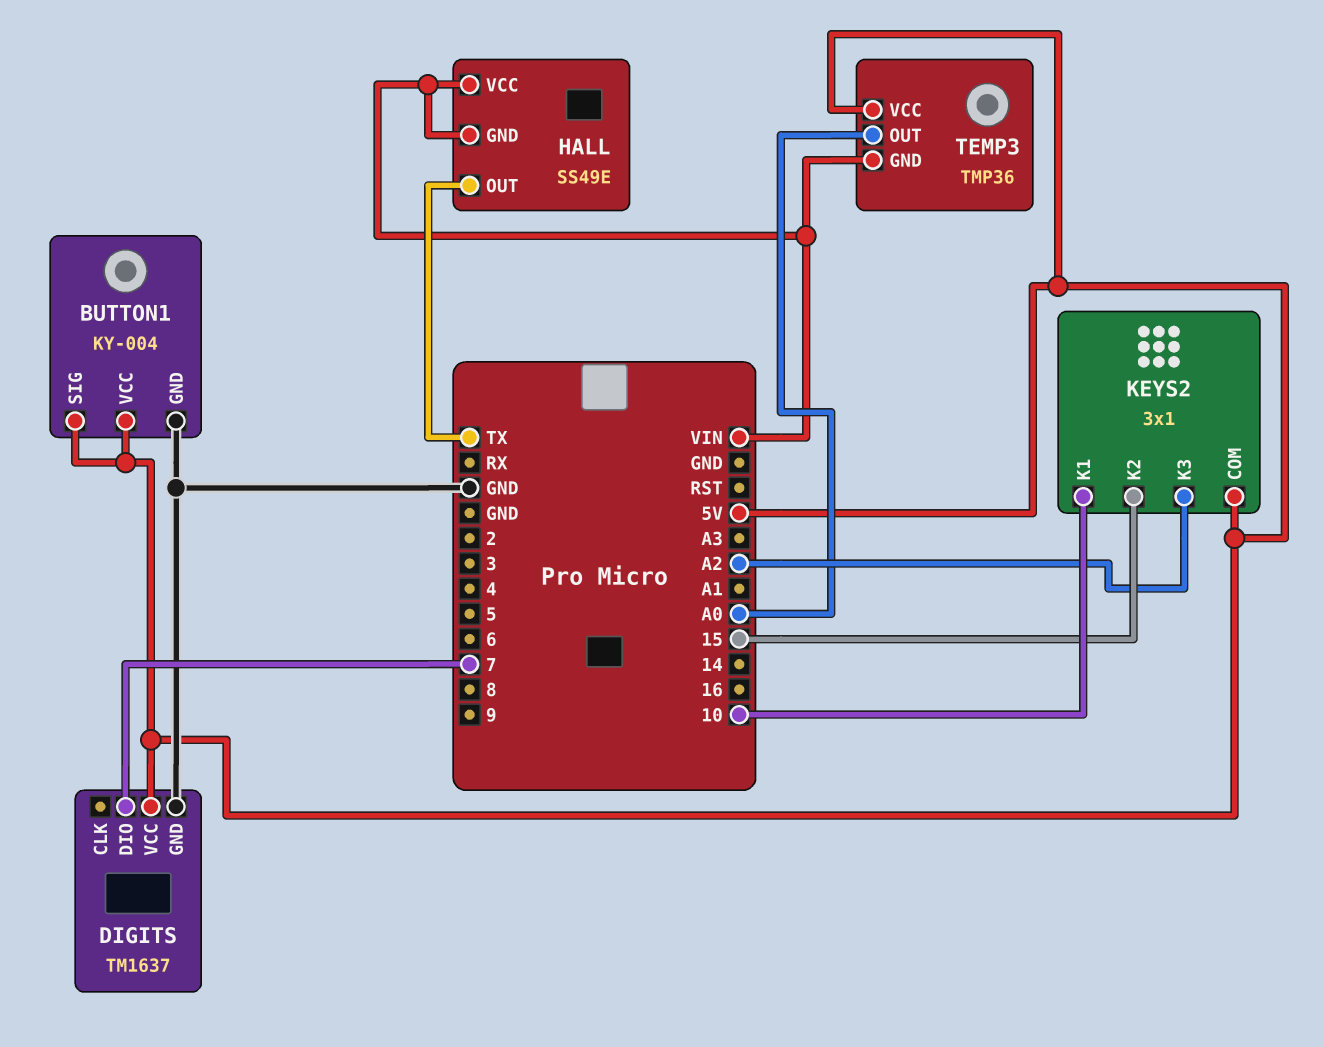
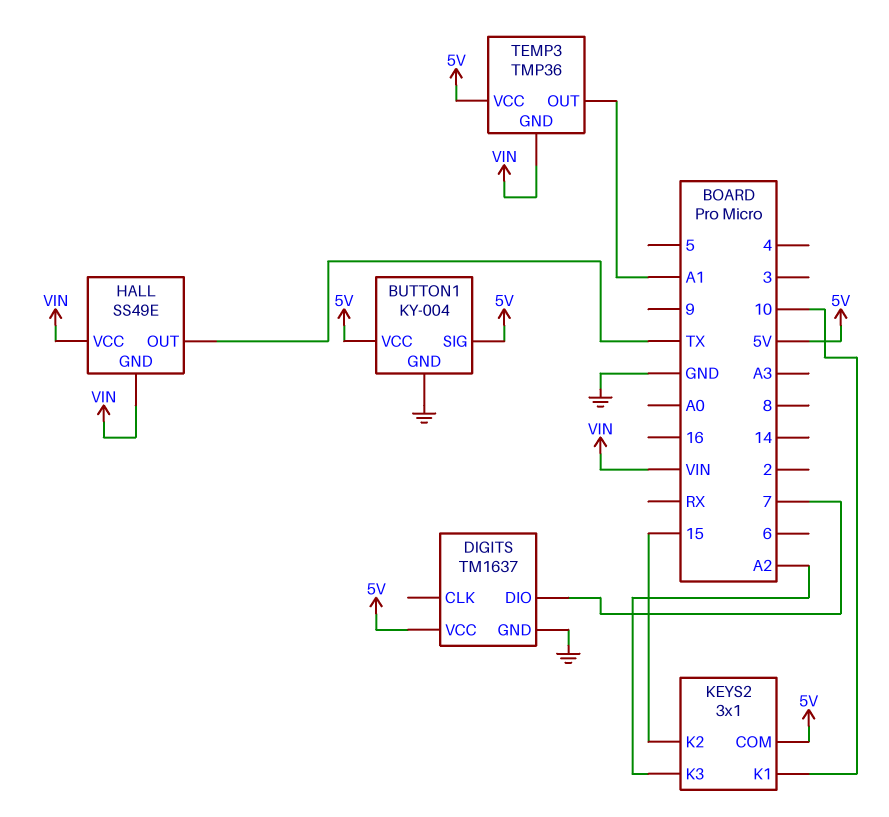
TEMP3 pin OUT: A0 -> A1

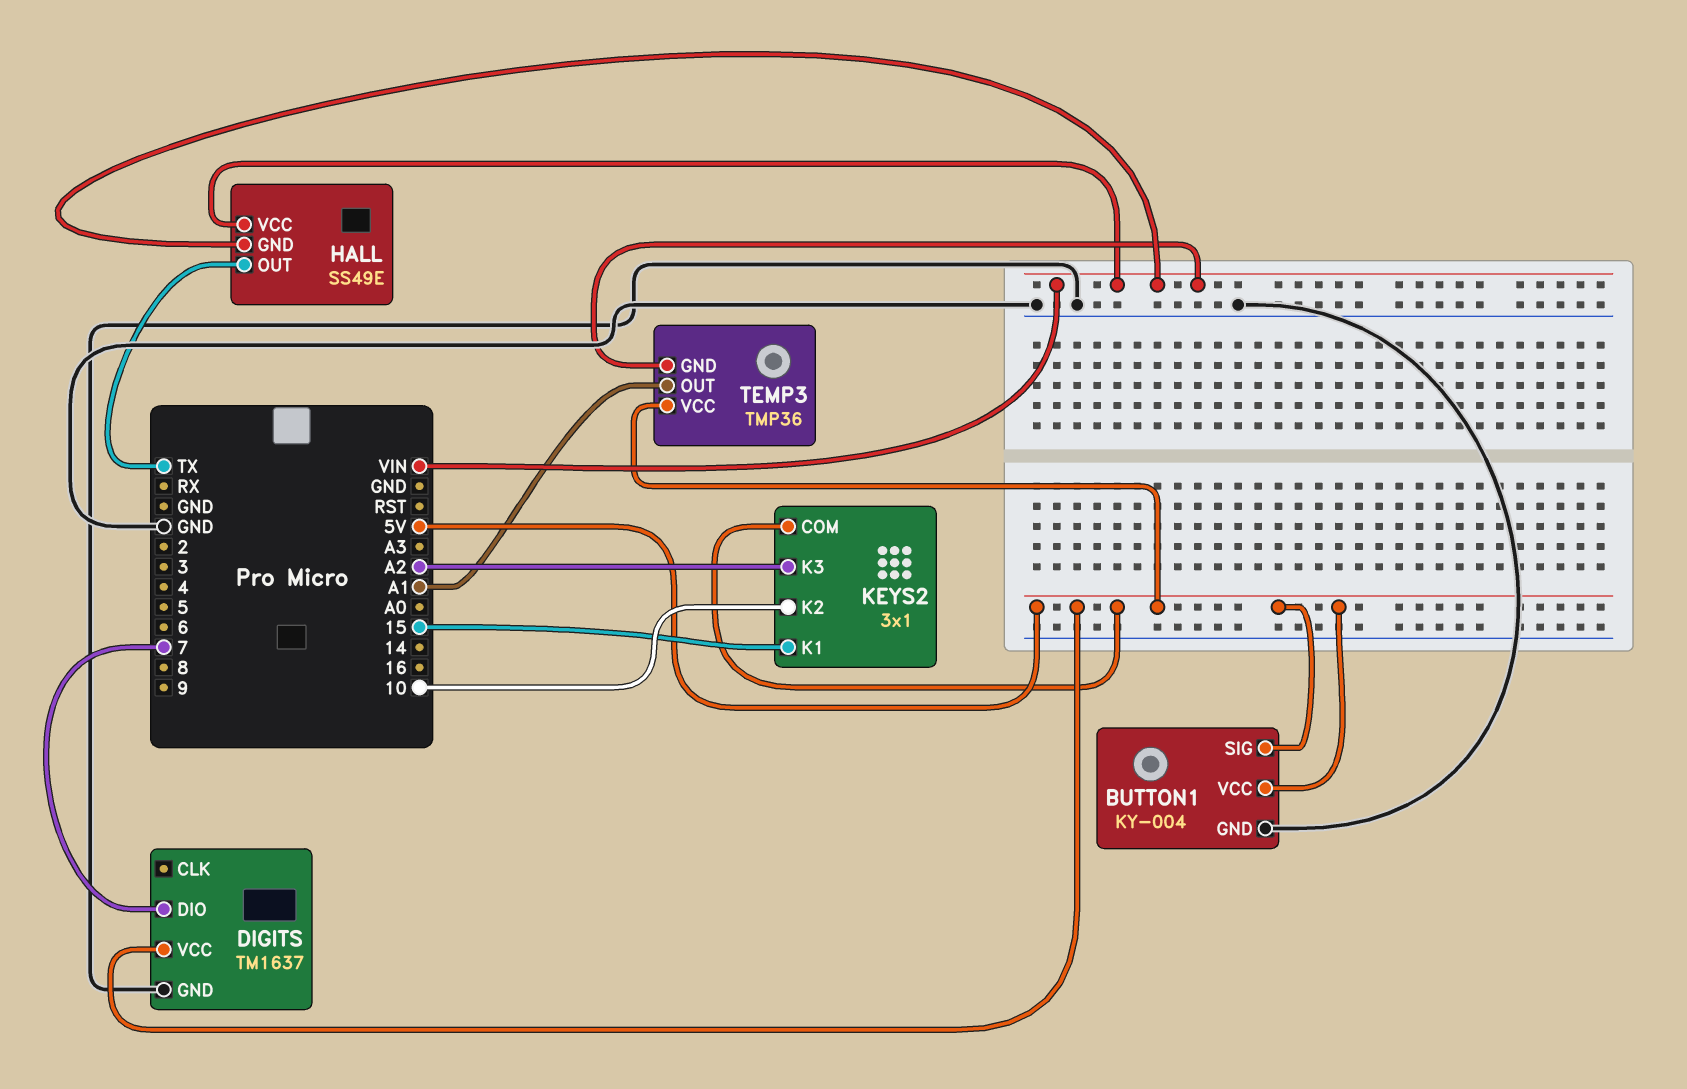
KEYS2 pin K1: 10 -> 15
KEYS2 pin K2: 15 -> 10

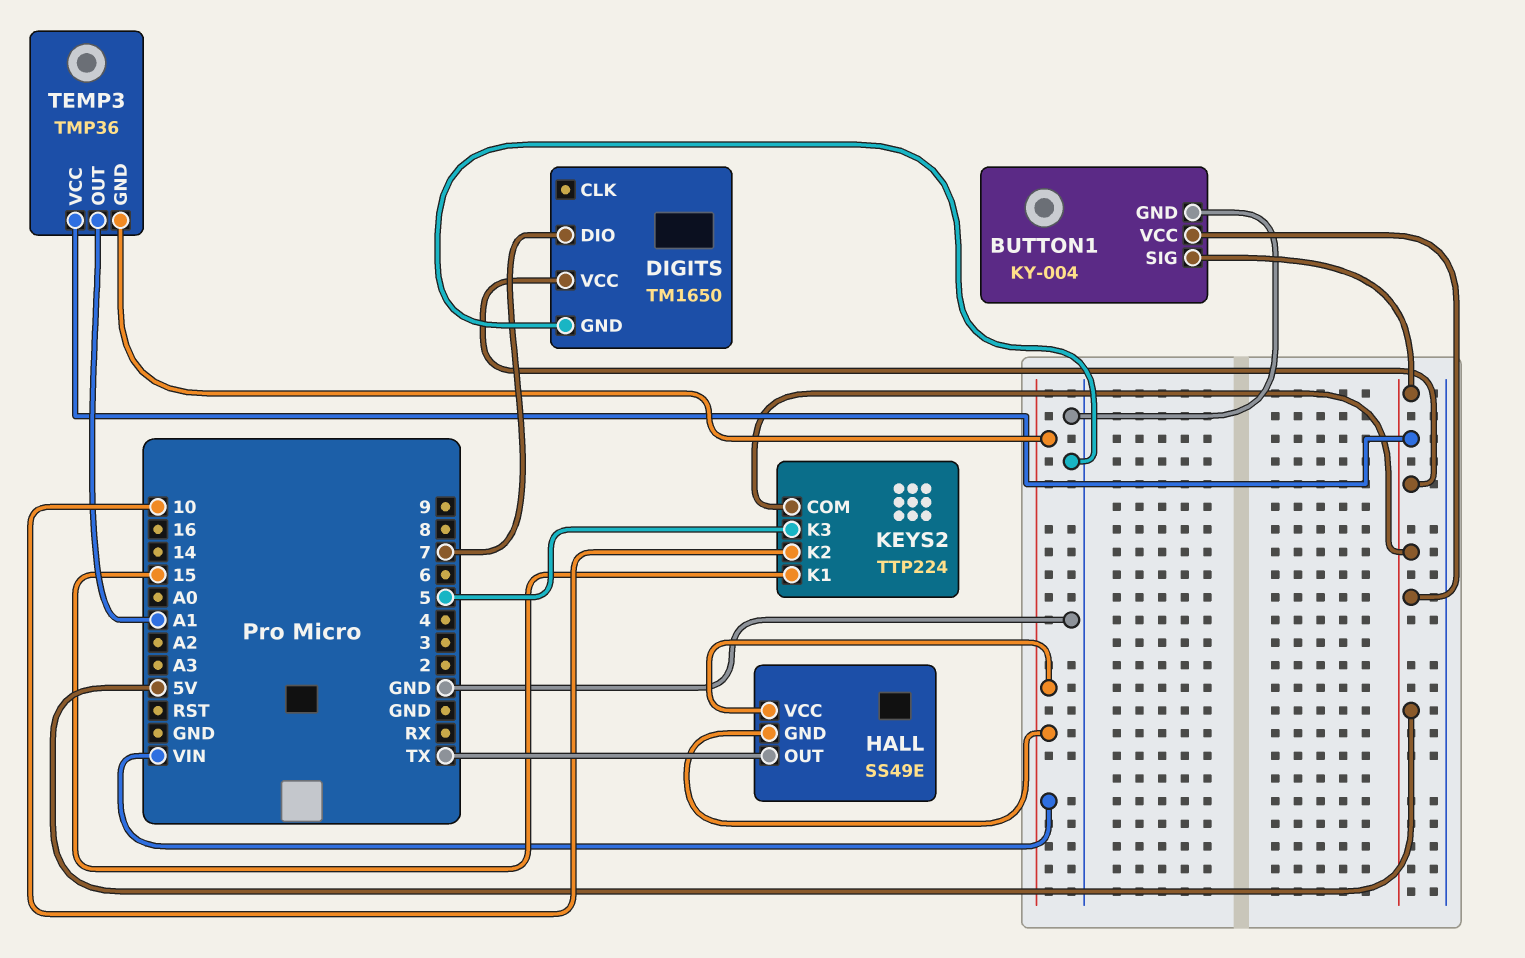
DIGITS: TM1637 -> TM1650
KEYS2: 3x1 -> TTP224
KEYS2 pin K3: A2 -> 5

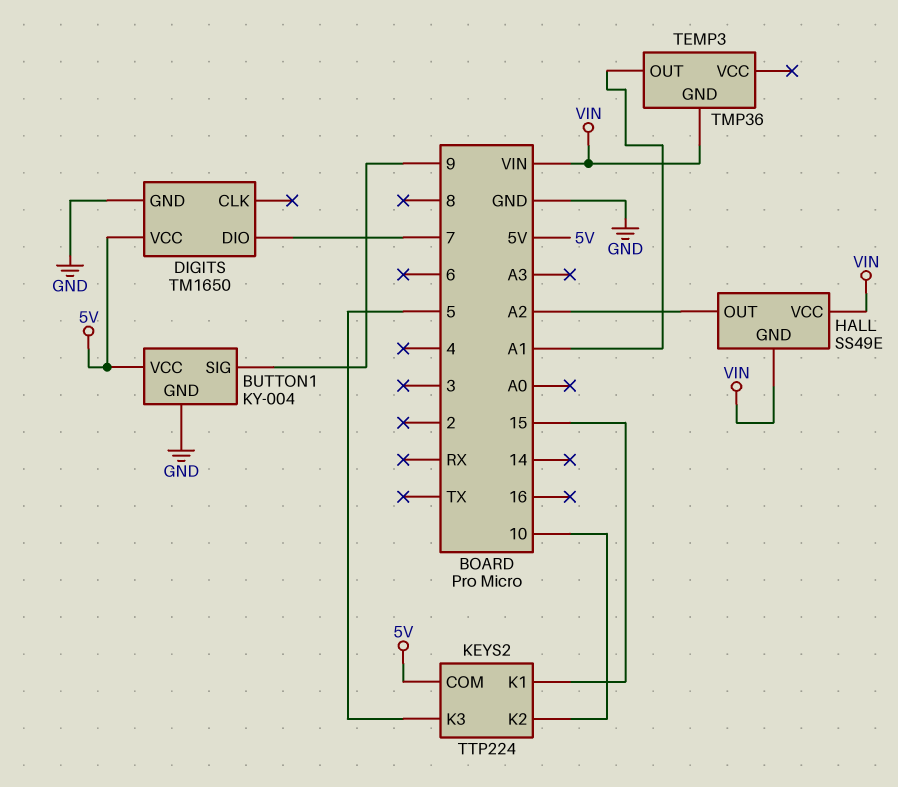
BUTTON1 pin SIG: 5V -> 9
HALL pin OUT: TX -> A2
TEMP3 pin VCC: 5V -> none

